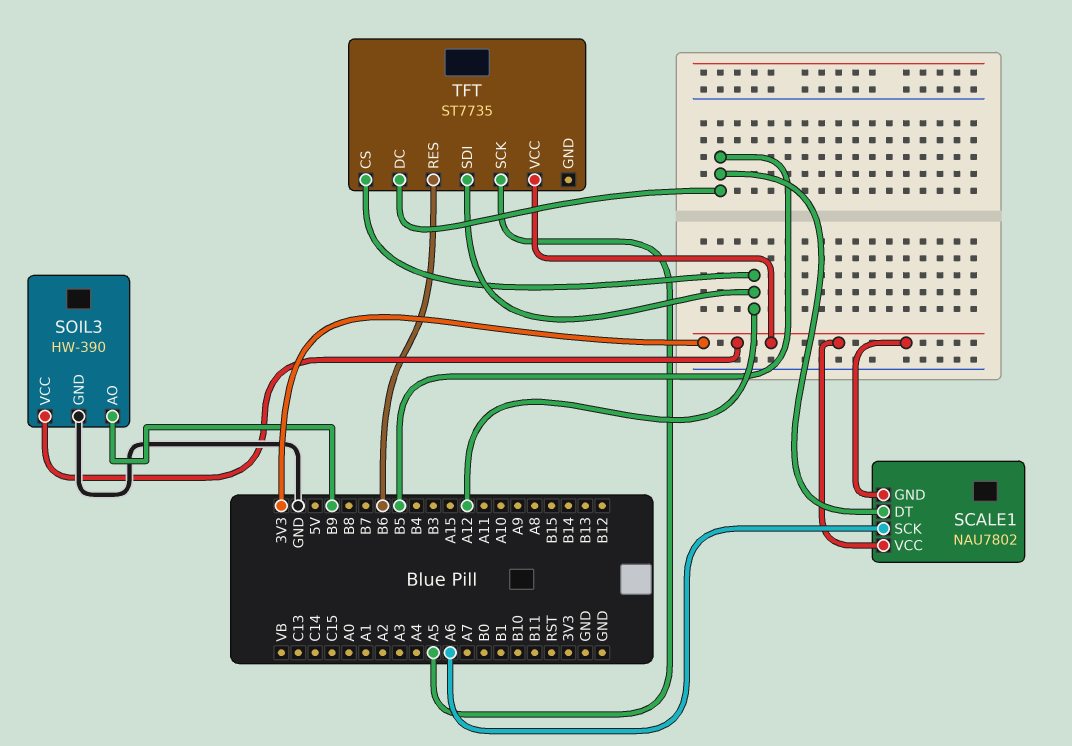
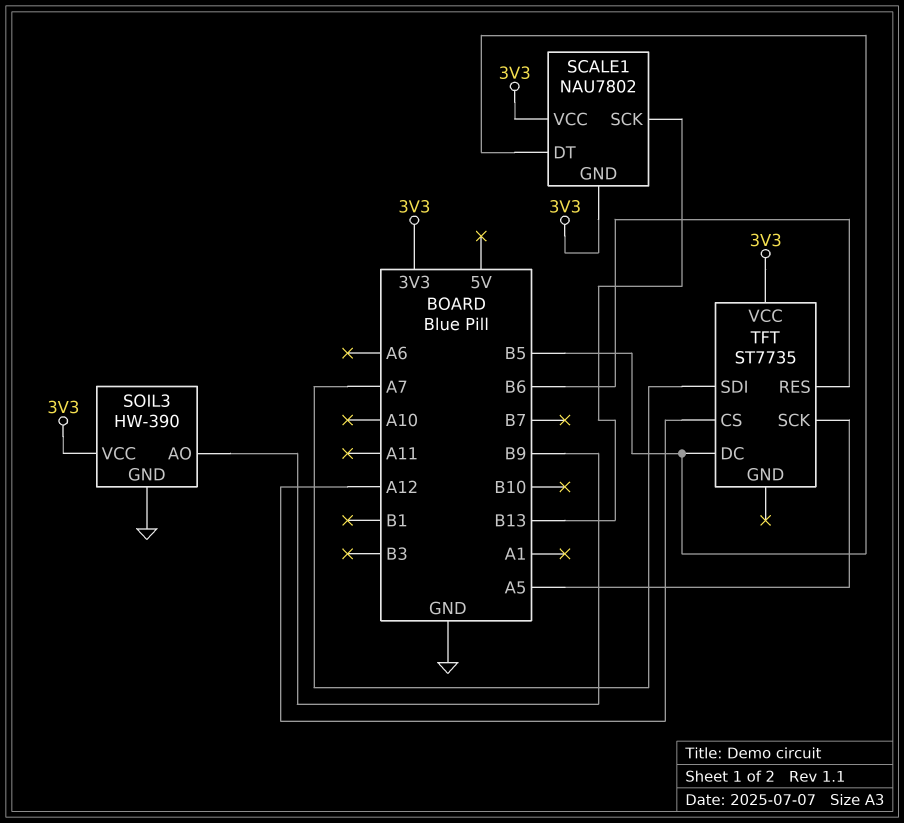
SCALE1 pin SCK: A6 -> B13
TFT pin SDI: A12 -> A7

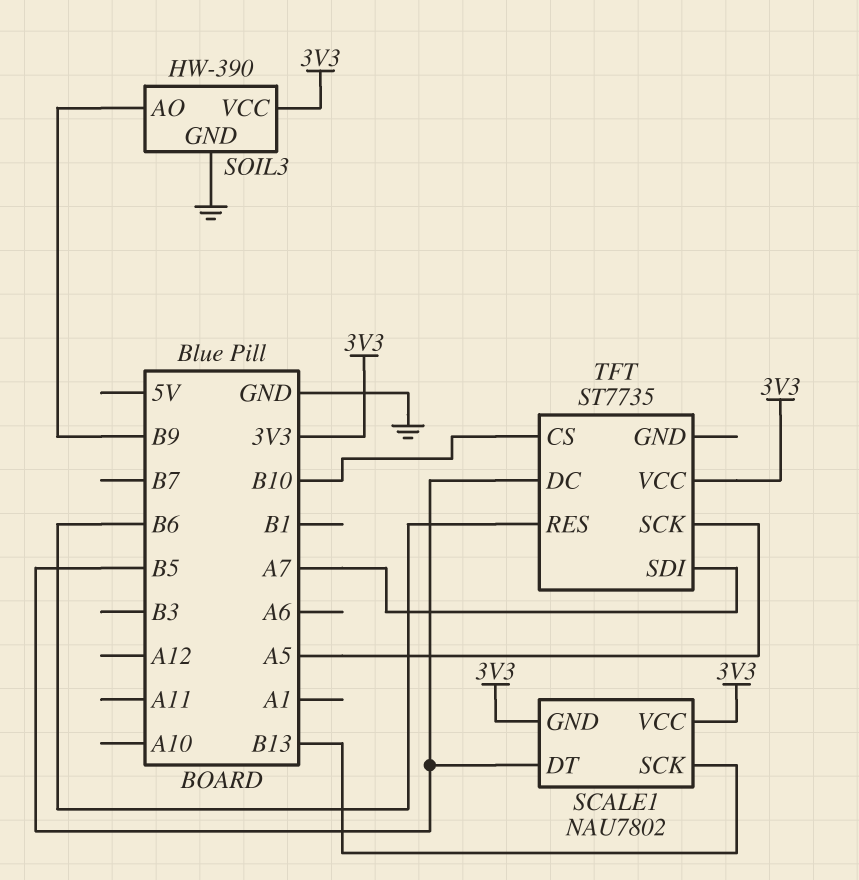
TFT pin CS: A12 -> B10

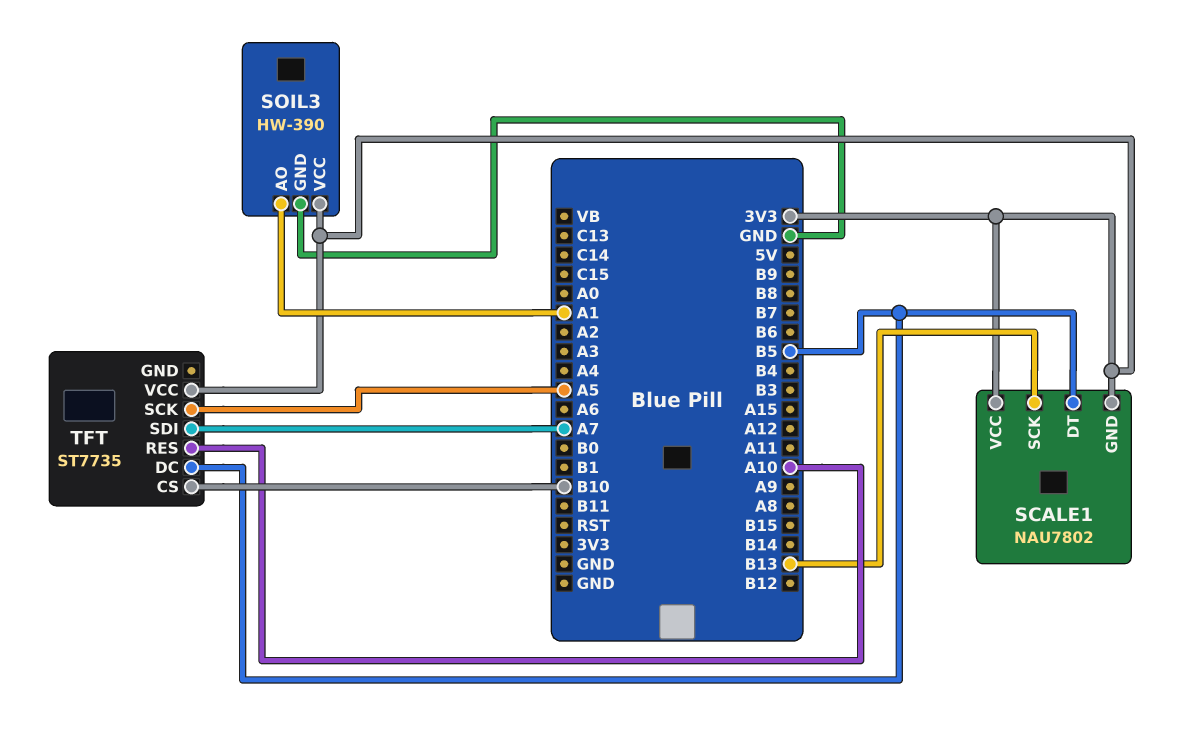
SOIL3 pin AO: B9 -> A1
TFT pin RES: B6 -> A10

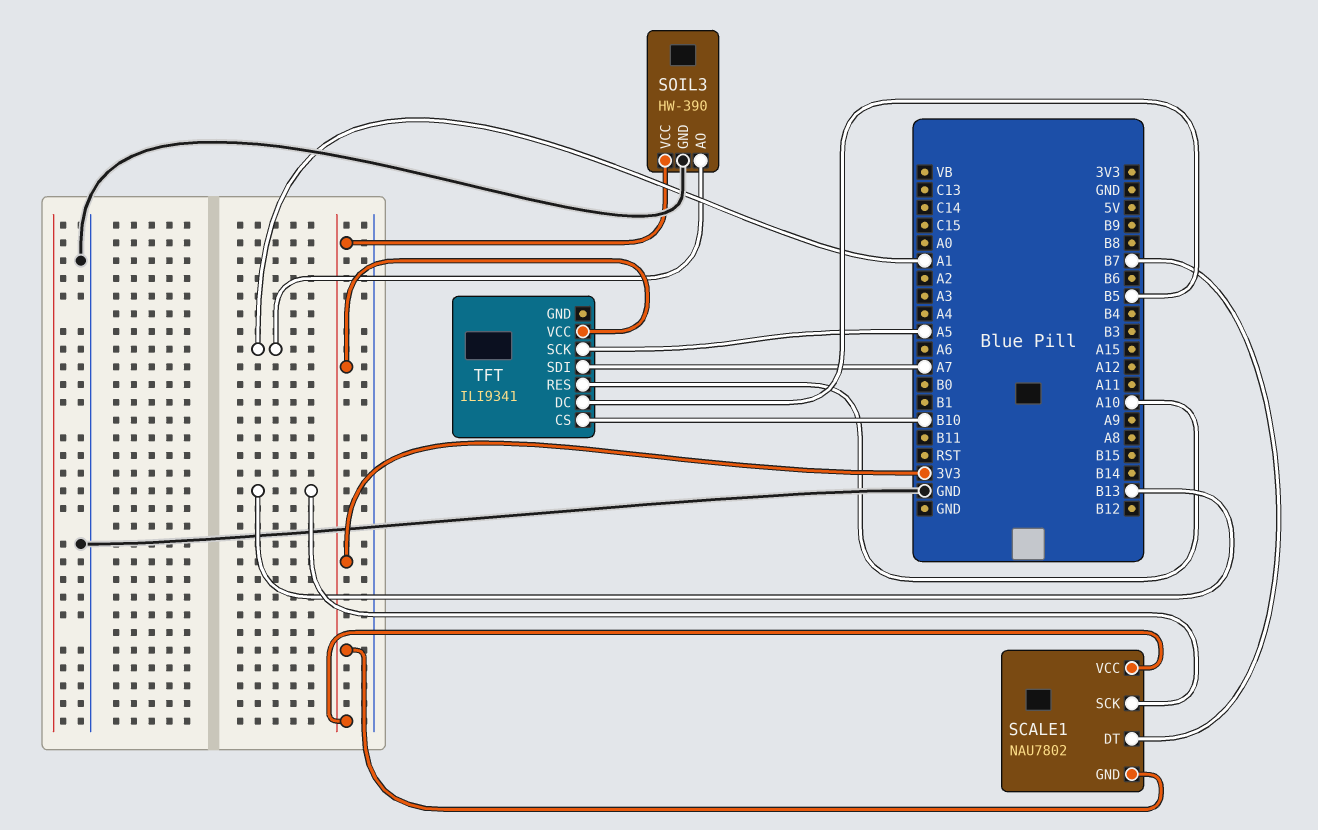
SCALE1 pin DT: B5 -> B7
TFT: ST7735 -> ILI9341

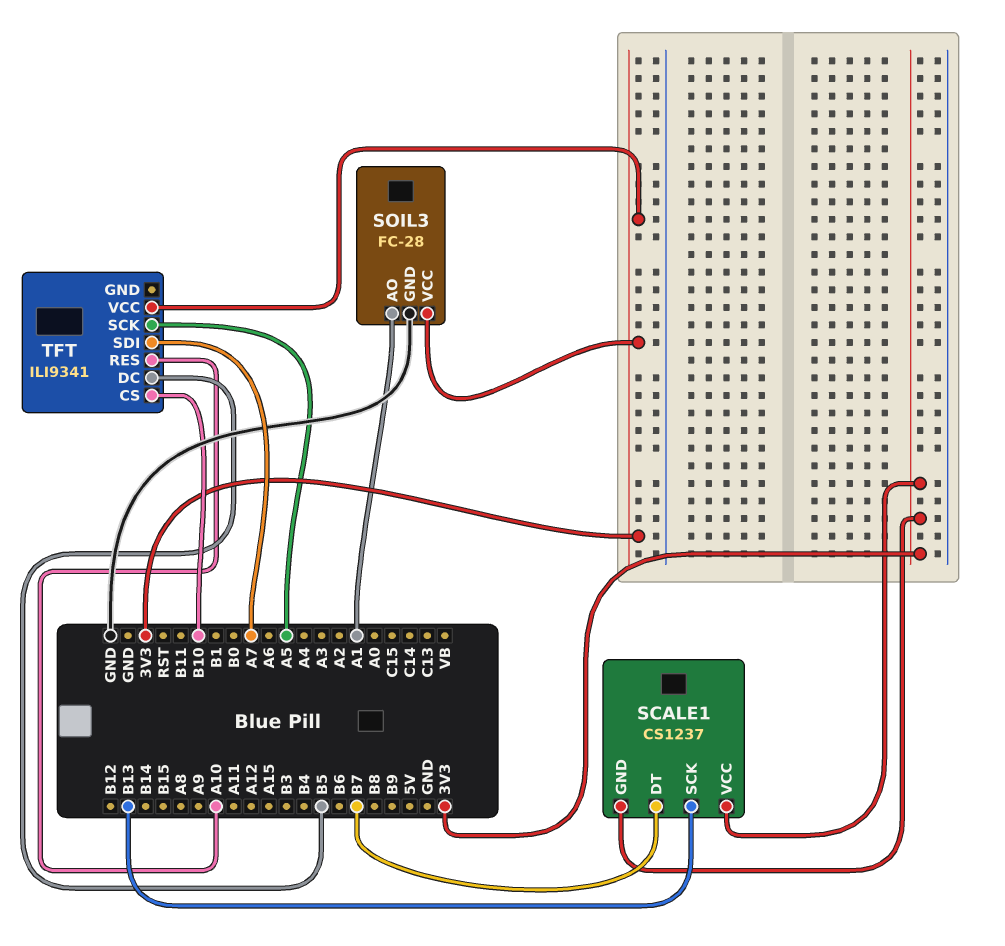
SCALE1: NAU7802 -> CS1237
SOIL3: HW-390 -> FC-28

